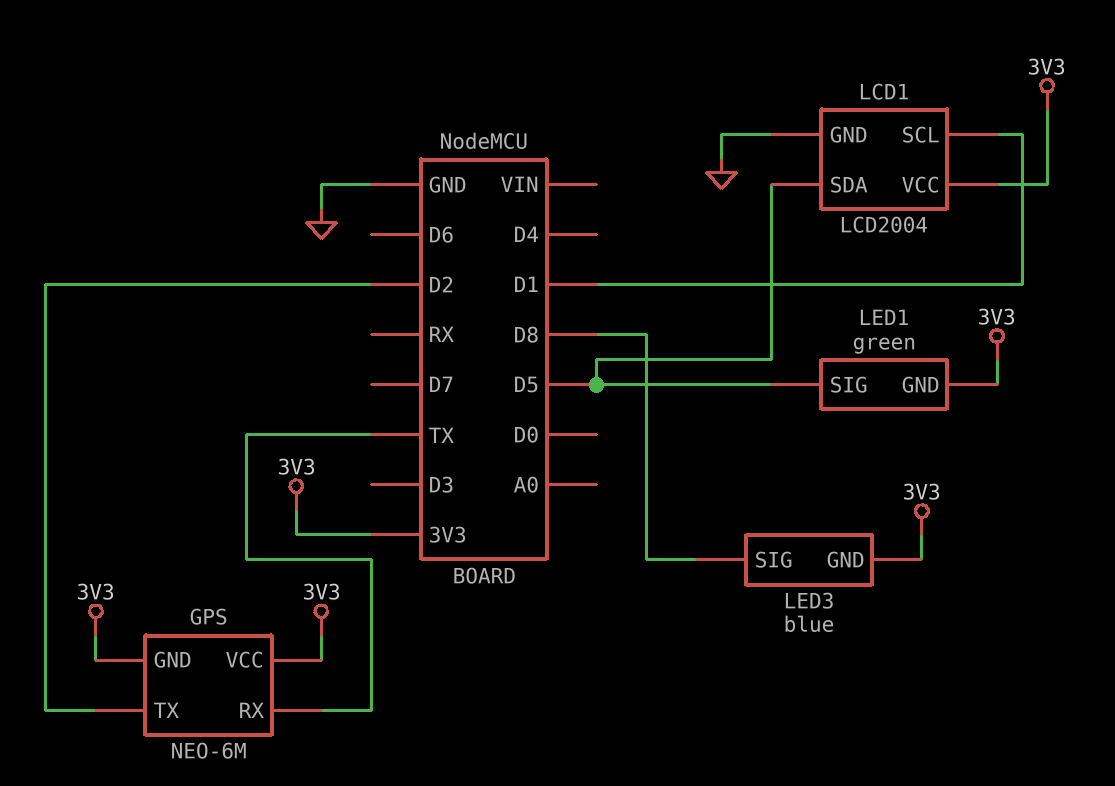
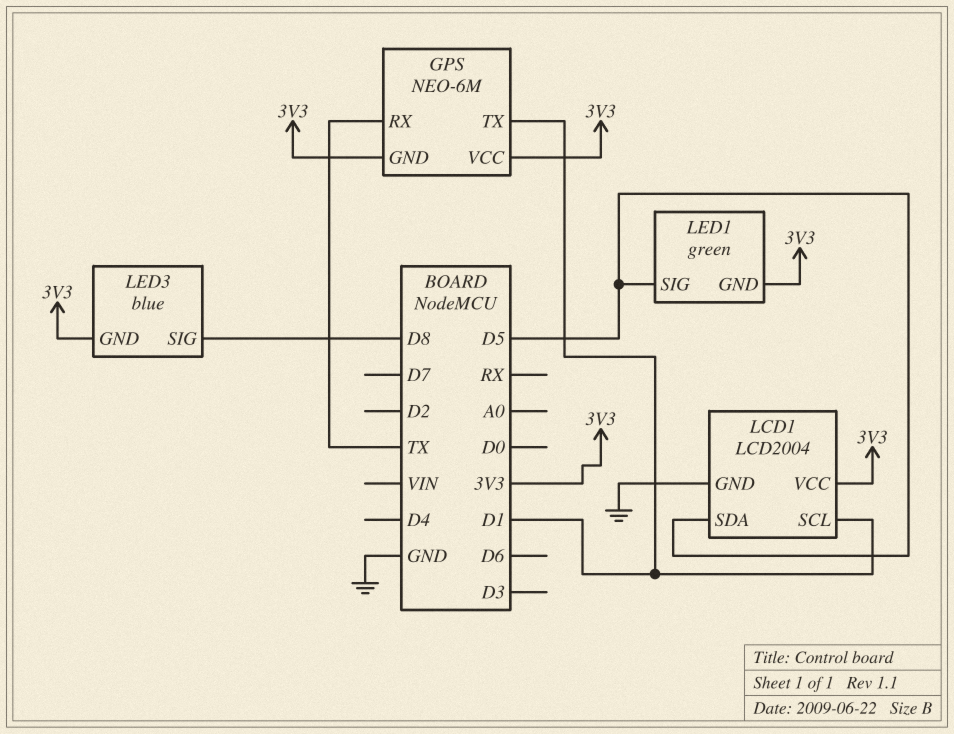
GPS pin TX: D2 -> D1

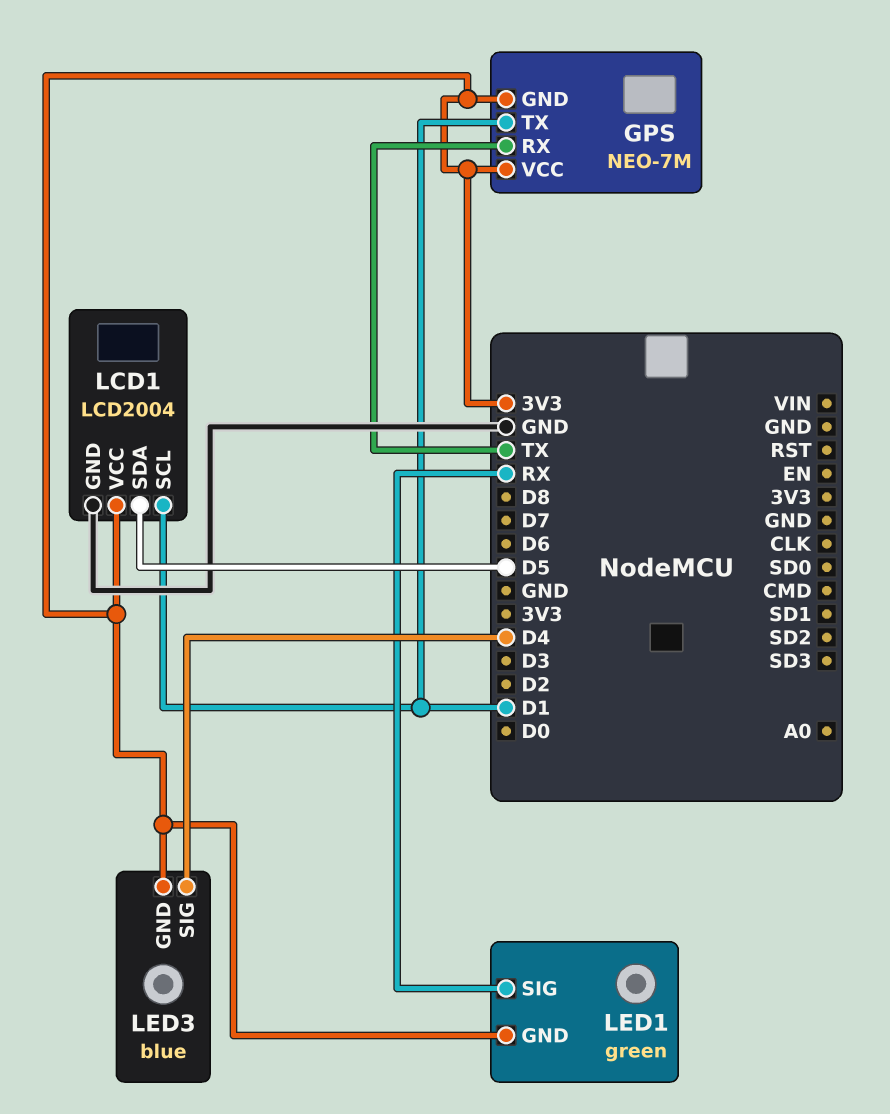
GPS: NEO-6M -> NEO-7M
LED1 pin SIG: D5 -> RX
LED3 pin SIG: D8 -> D4

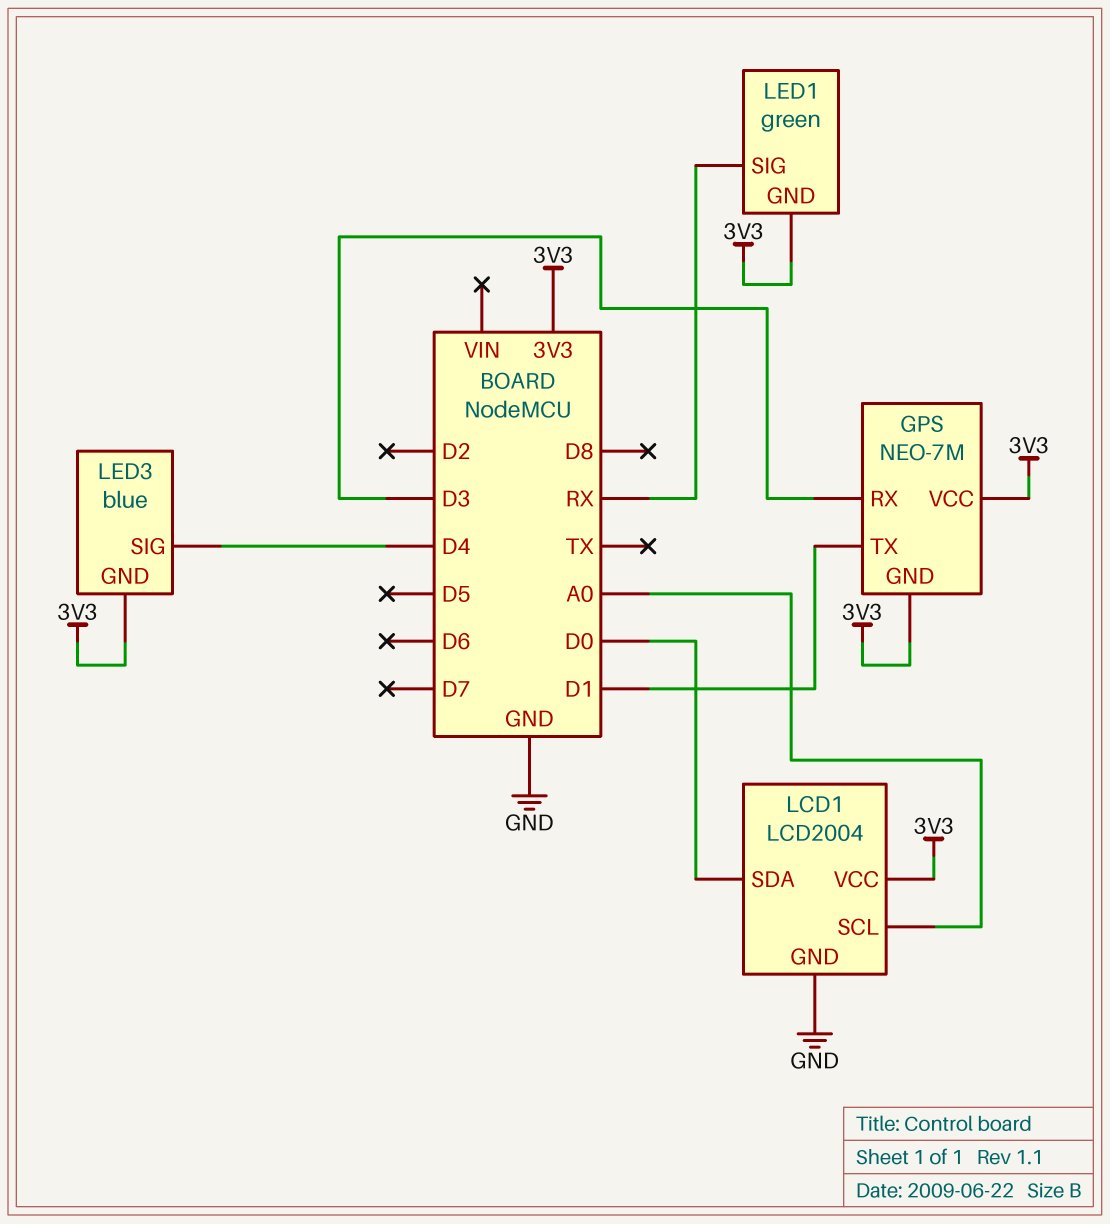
GPS pin RX: TX -> D3
LCD1 pin SCL: D1 -> A0
LCD1 pin SDA: D5 -> D0

